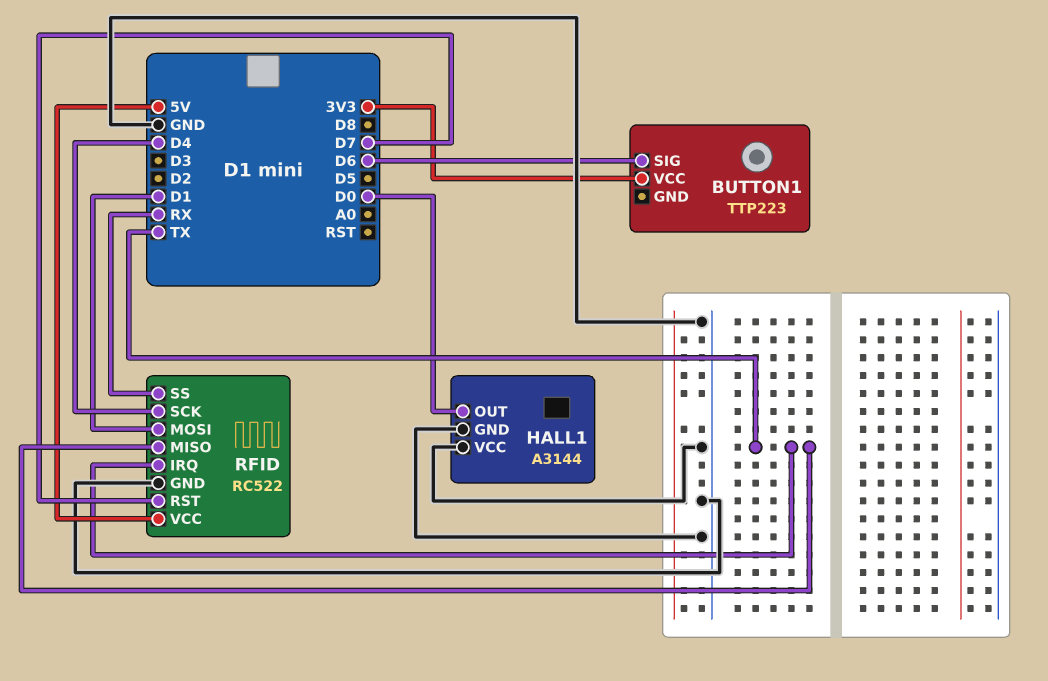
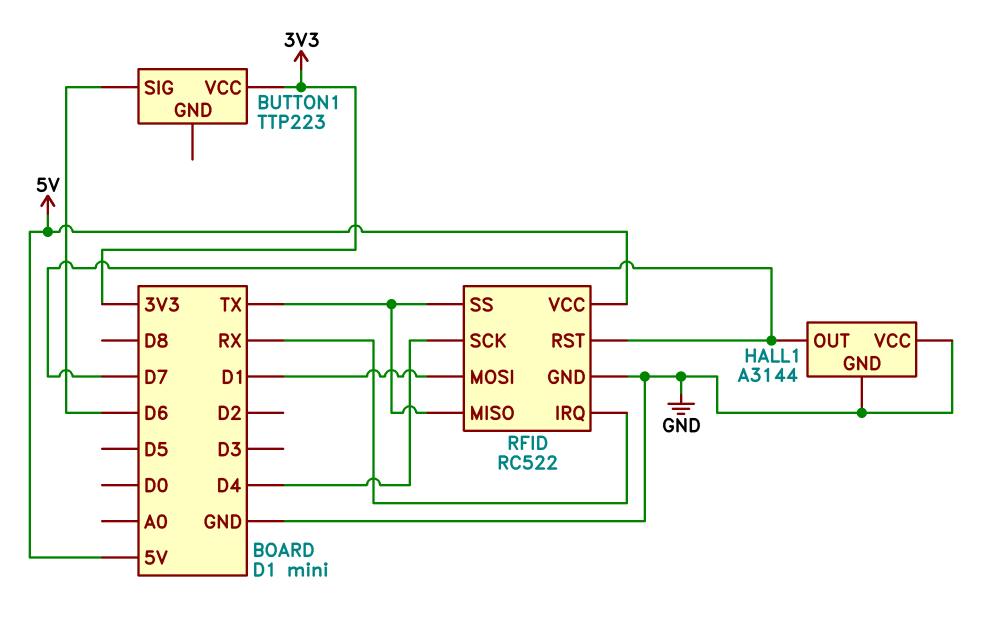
HALL1 pin OUT: D0 -> D7
RFID pin IRQ: TX -> RX
RFID pin SS: RX -> TX

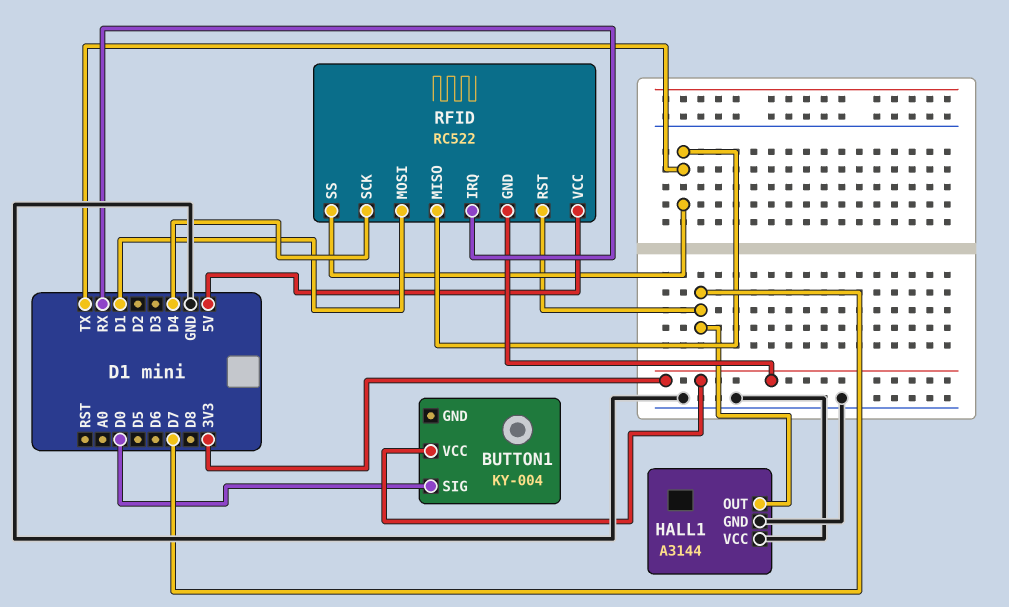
BUTTON1: TTP223 -> KY-004
BUTTON1 pin SIG: D6 -> D0
RFID pin GND: GND -> 3V3

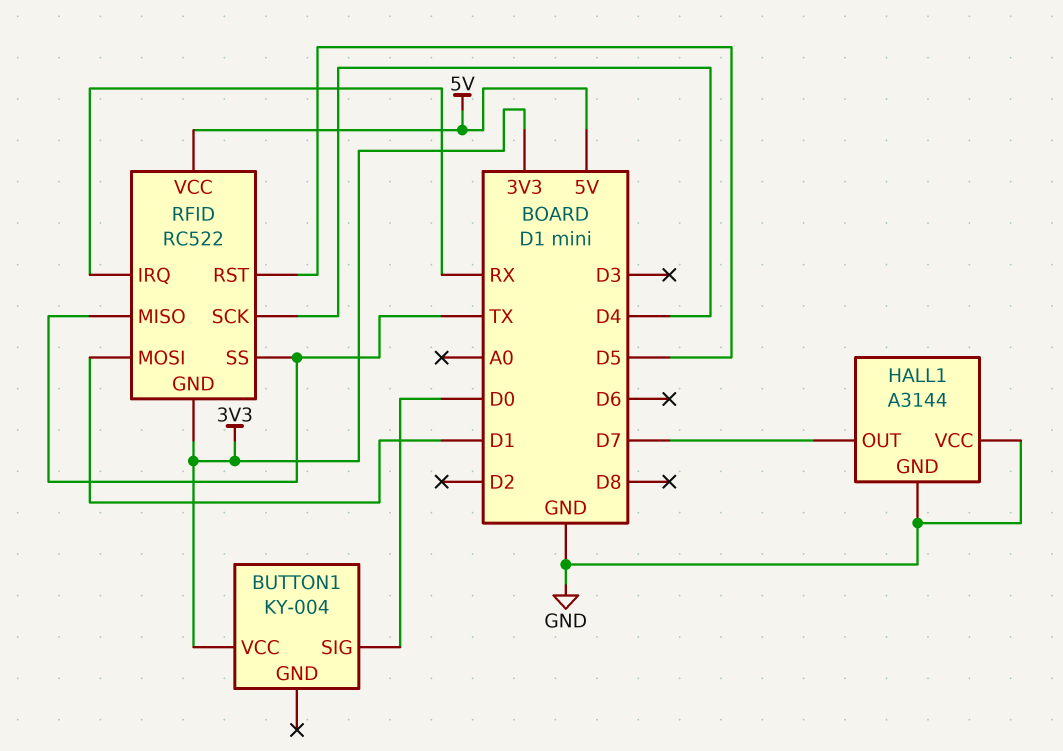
RFID pin RST: D7 -> D5

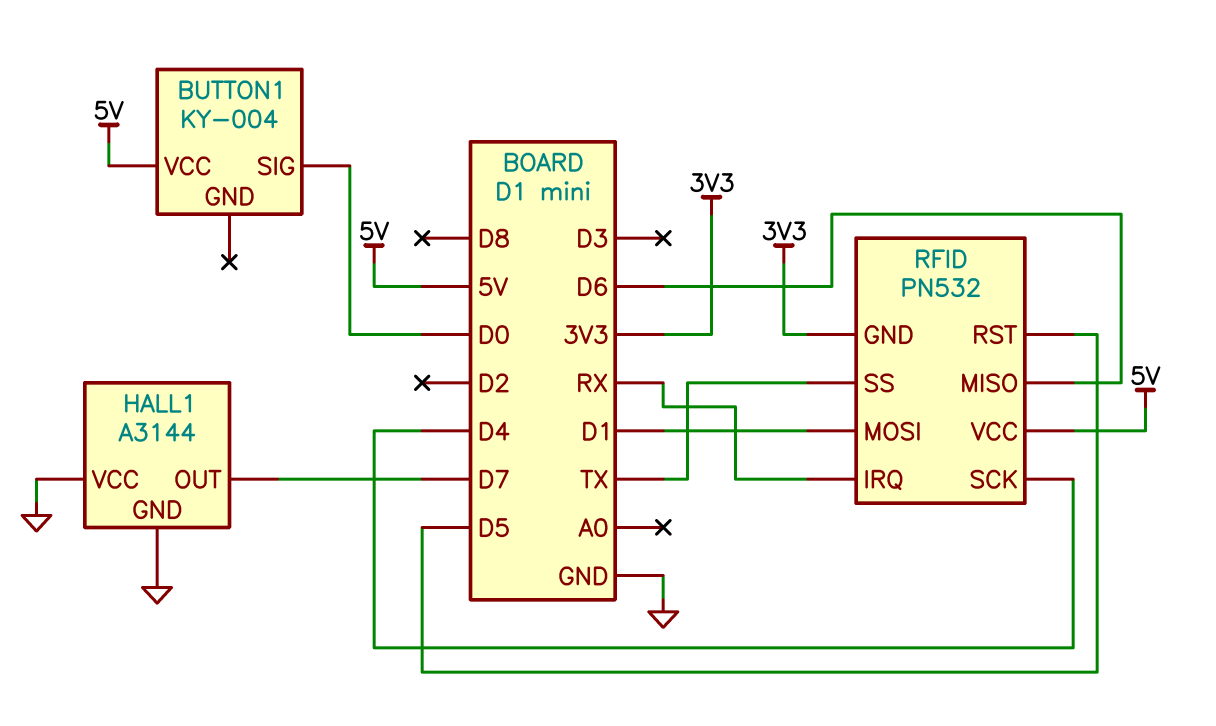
BUTTON1 pin VCC: 3V3 -> 5V
RFID: RC522 -> PN532
RFID pin MISO: TX -> D6

